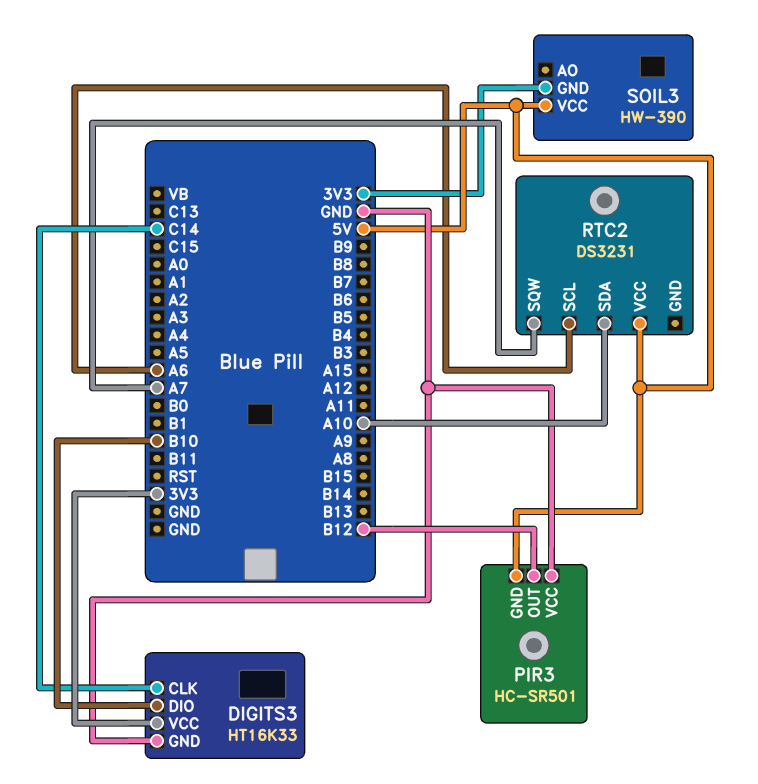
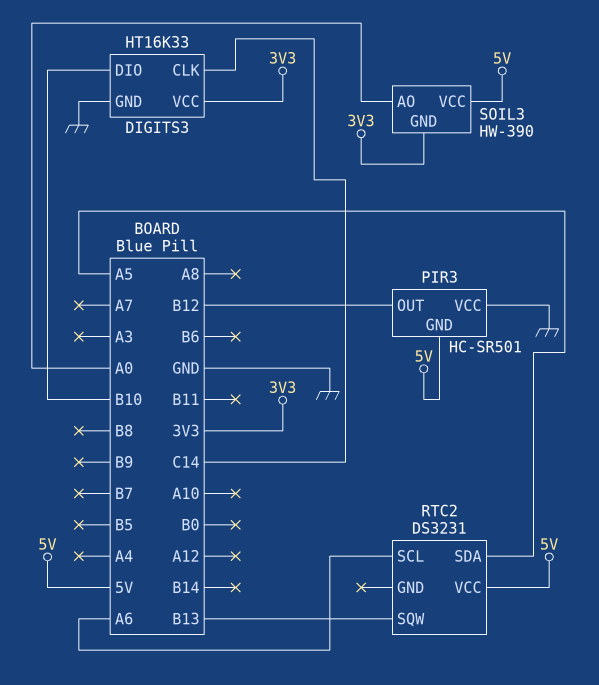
RTC2 pin SDA: A10 -> A5
RTC2 pin SQW: A7 -> B13
SOIL3 pin AO: none -> A0

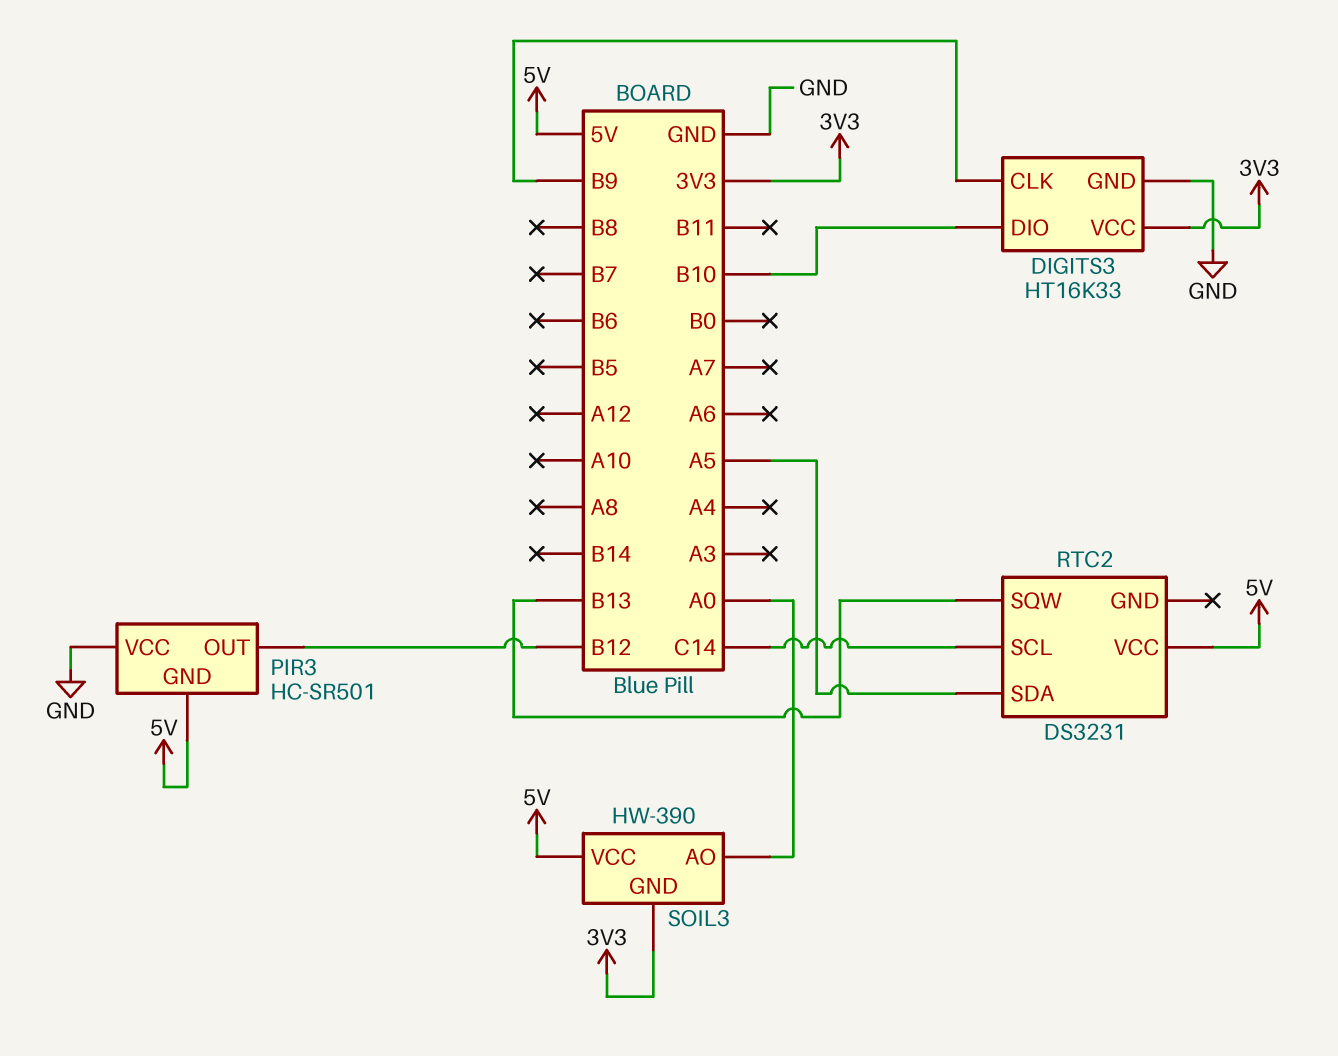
DIGITS3 pin CLK: C14 -> B9
RTC2 pin SCL: A6 -> C14

